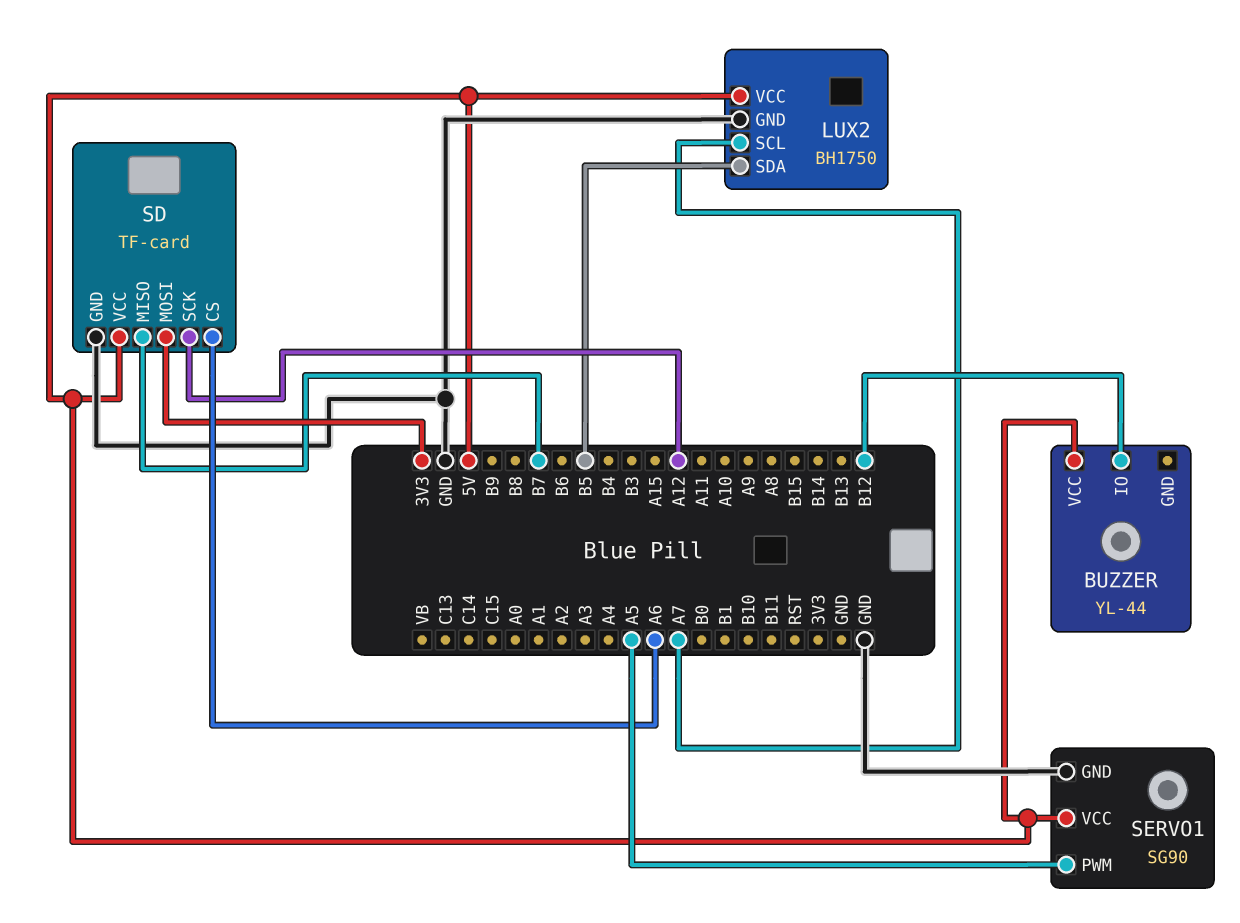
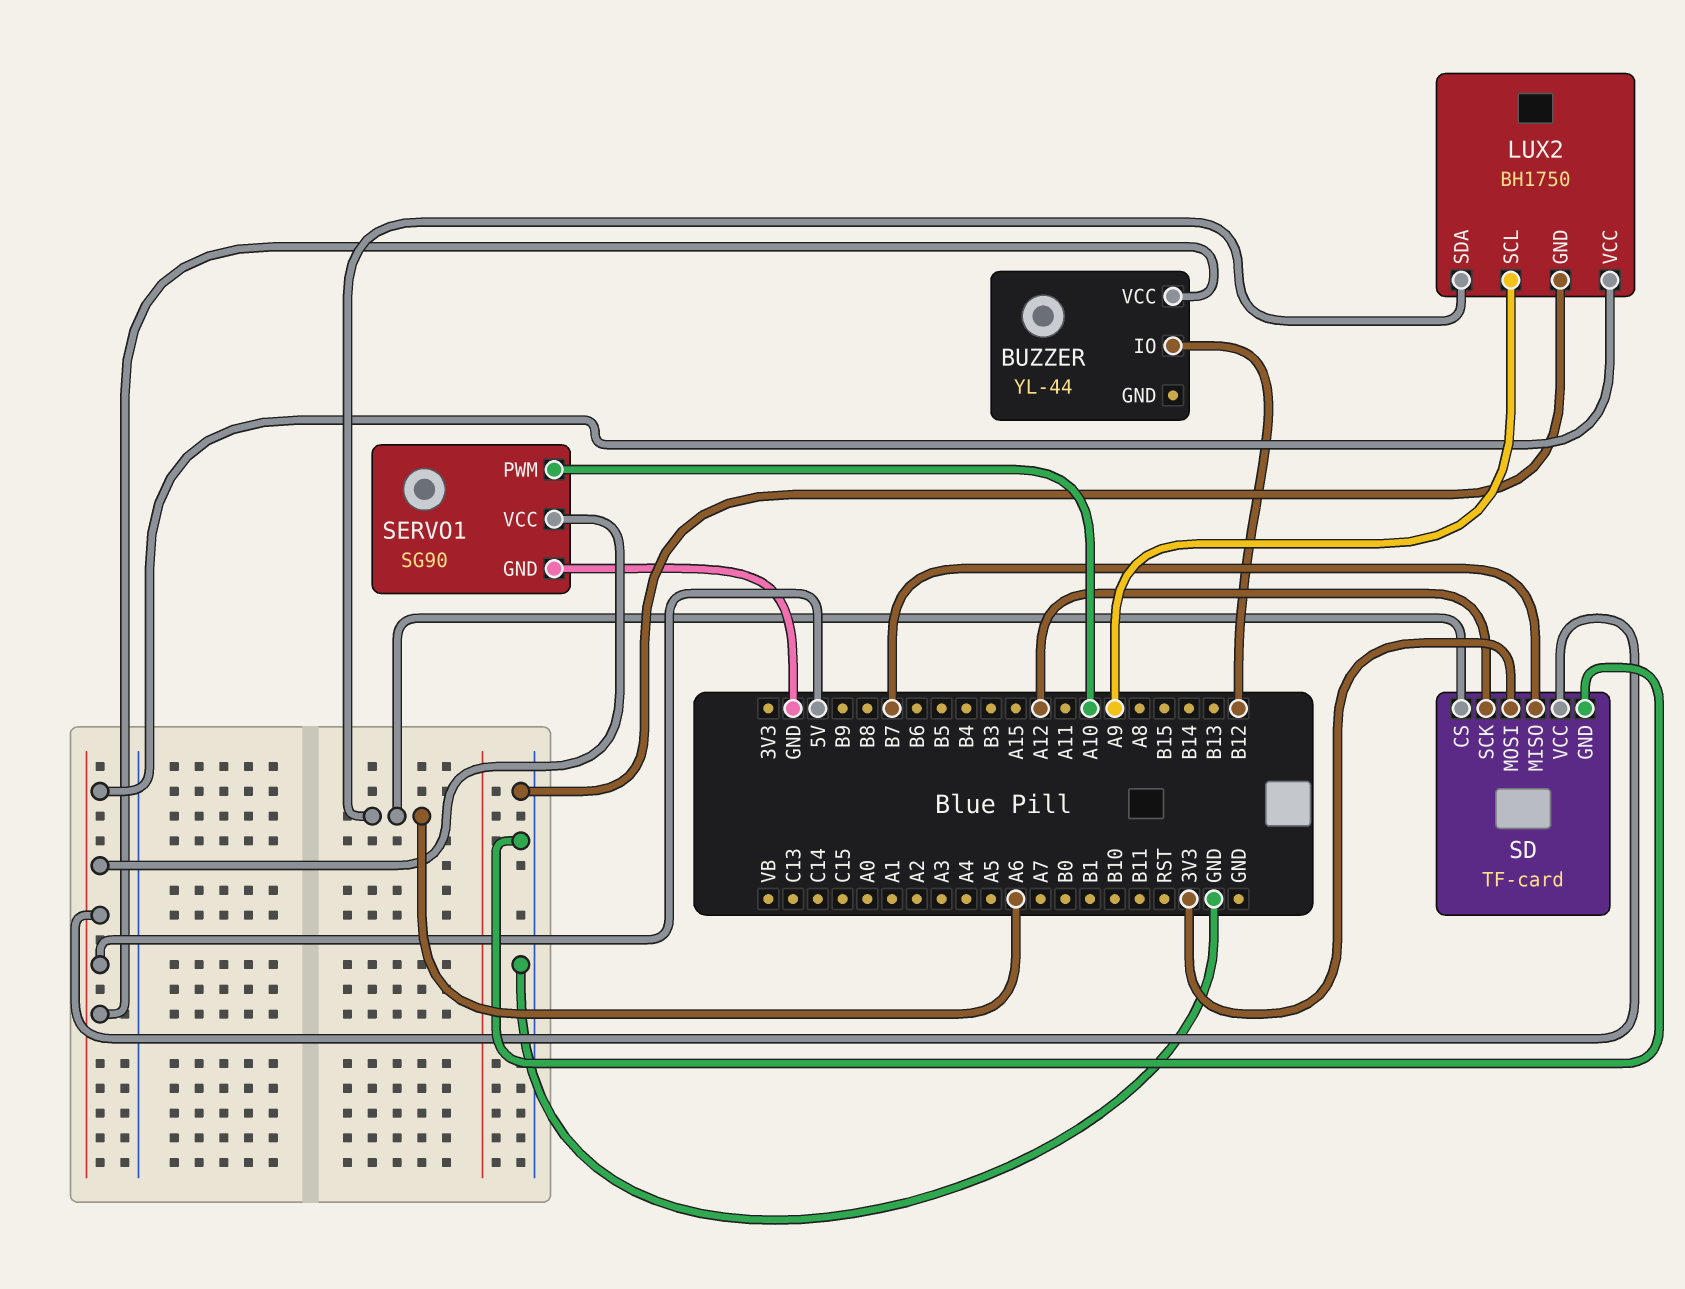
LUX2 pin SCL: A7 -> A9
LUX2 pin SDA: B5 -> A6
SERVO1 pin PWM: A5 -> A10

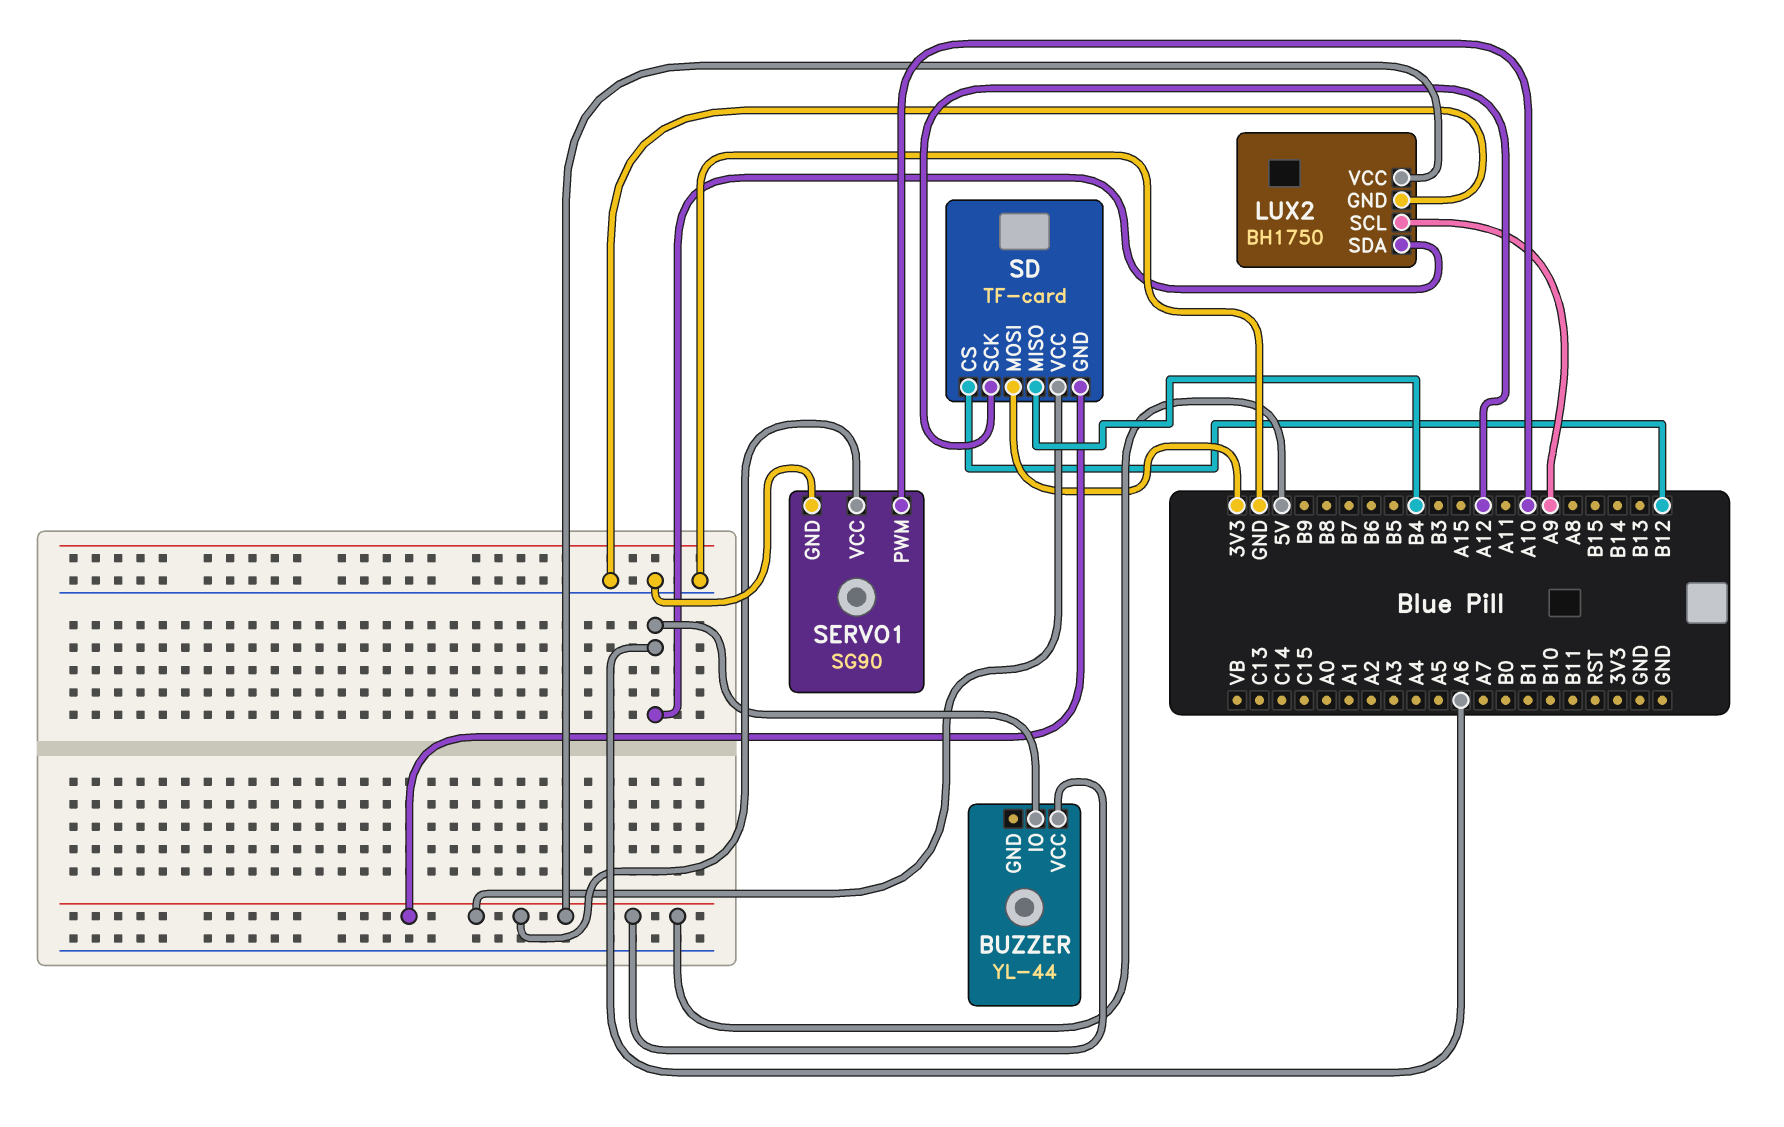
BUZZER pin IO: B12 -> A6
SD pin CS: A6 -> B12
SD pin GND: GND -> 5V
SD pin MISO: B7 -> B4

